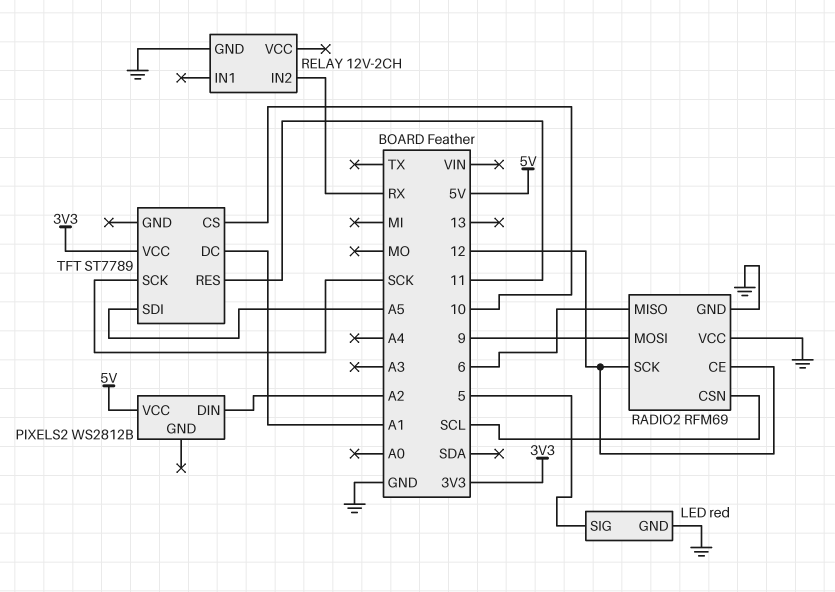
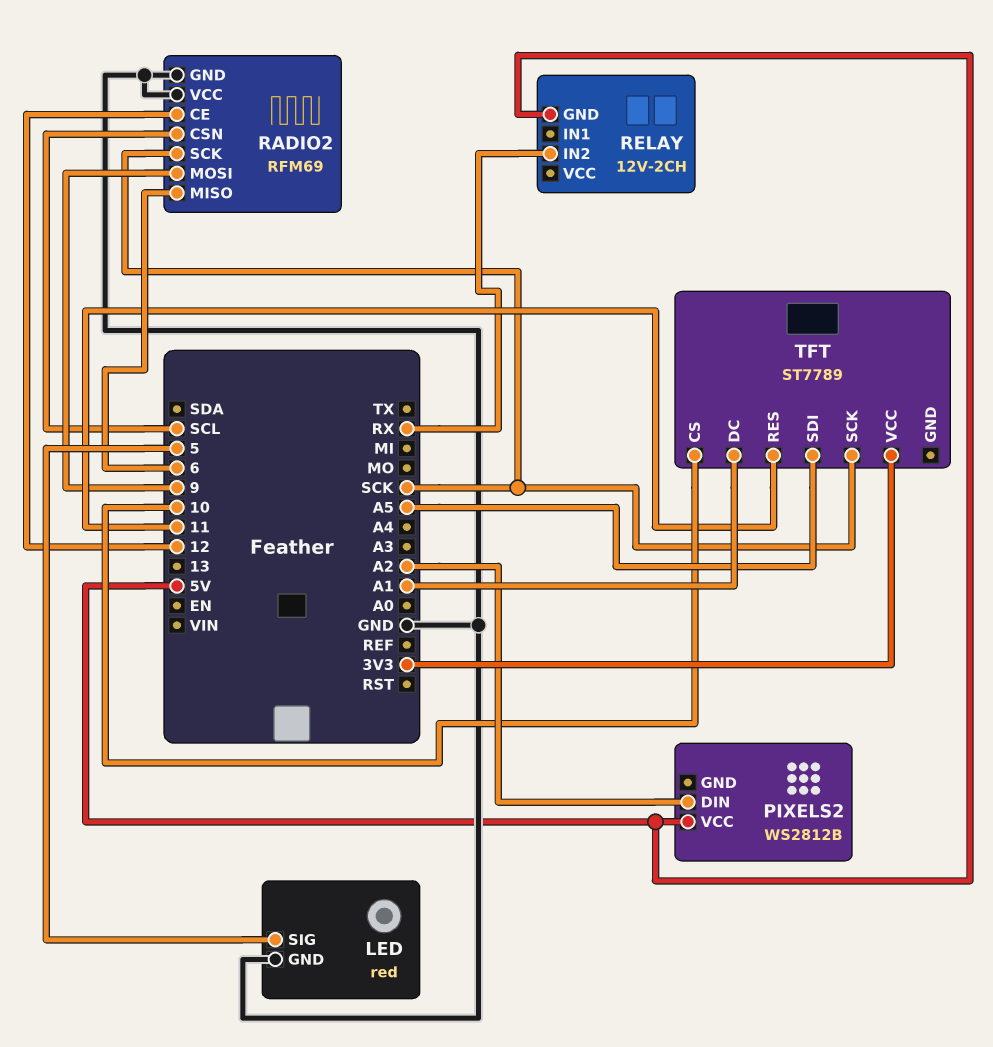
RADIO2 pin SCK: 12 -> SCK
RELAY pin GND: GND -> 5V

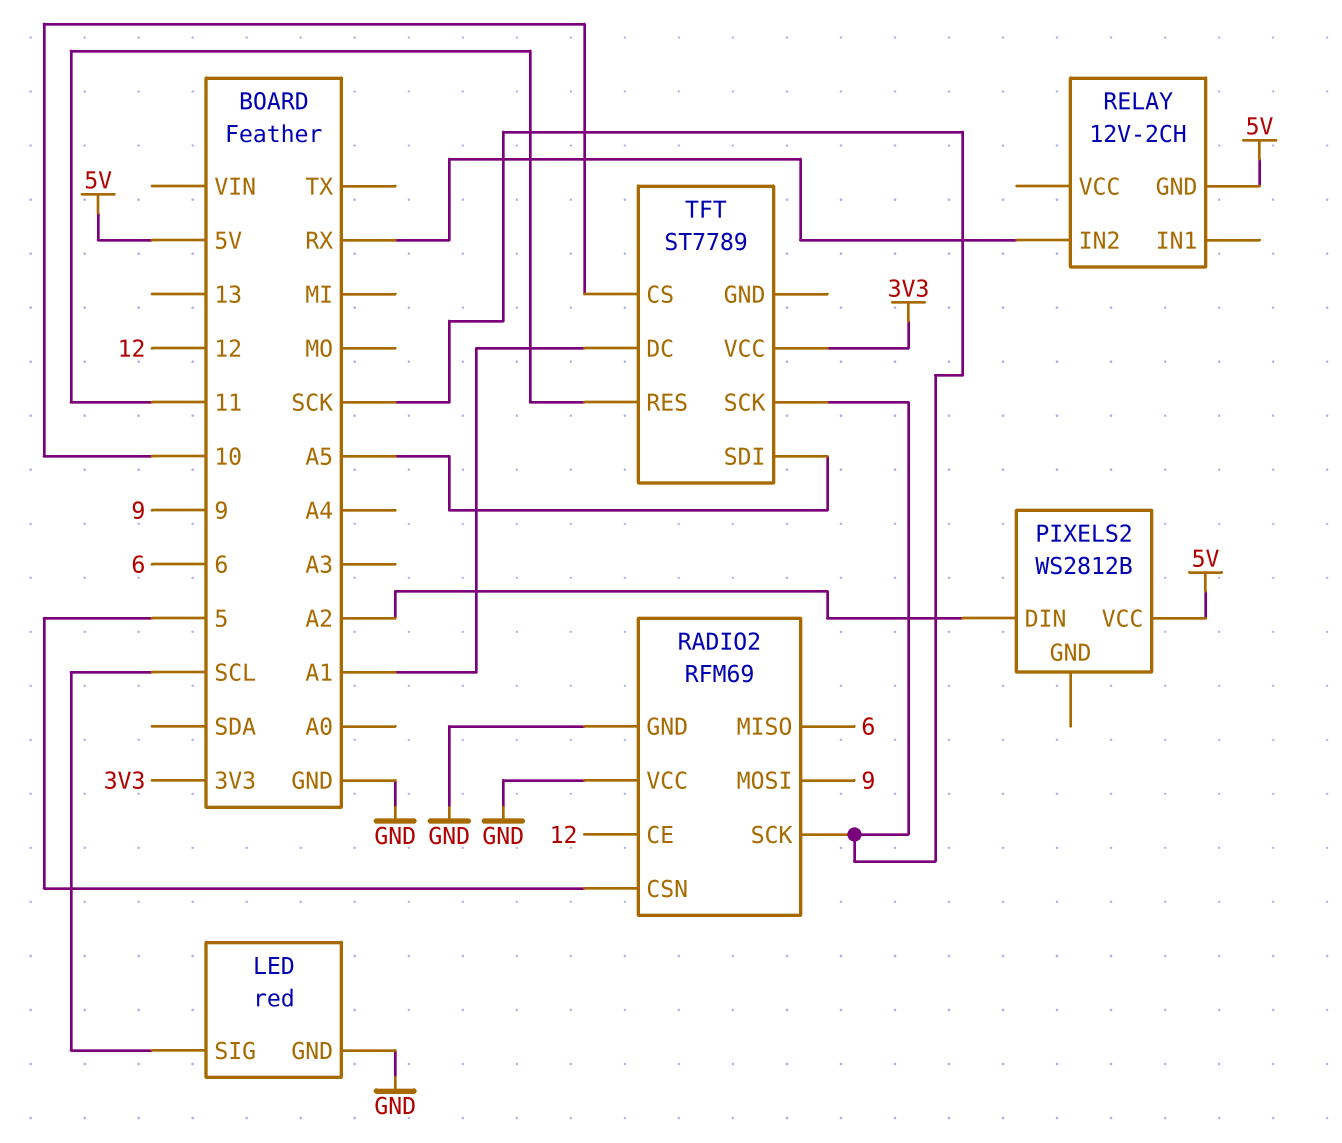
LED pin SIG: 5 -> SCL
RADIO2 pin CSN: SCL -> 5

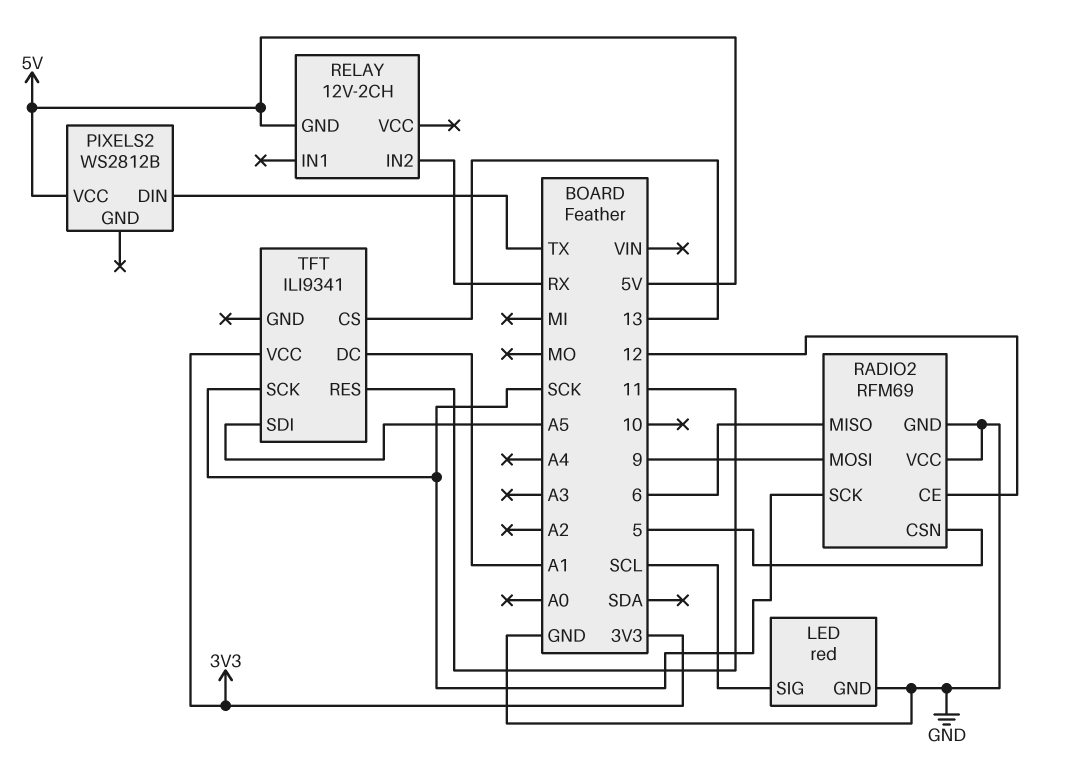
PIXELS2 pin DIN: A2 -> TX
TFT: ST7789 -> ILI9341
TFT pin CS: 10 -> 13

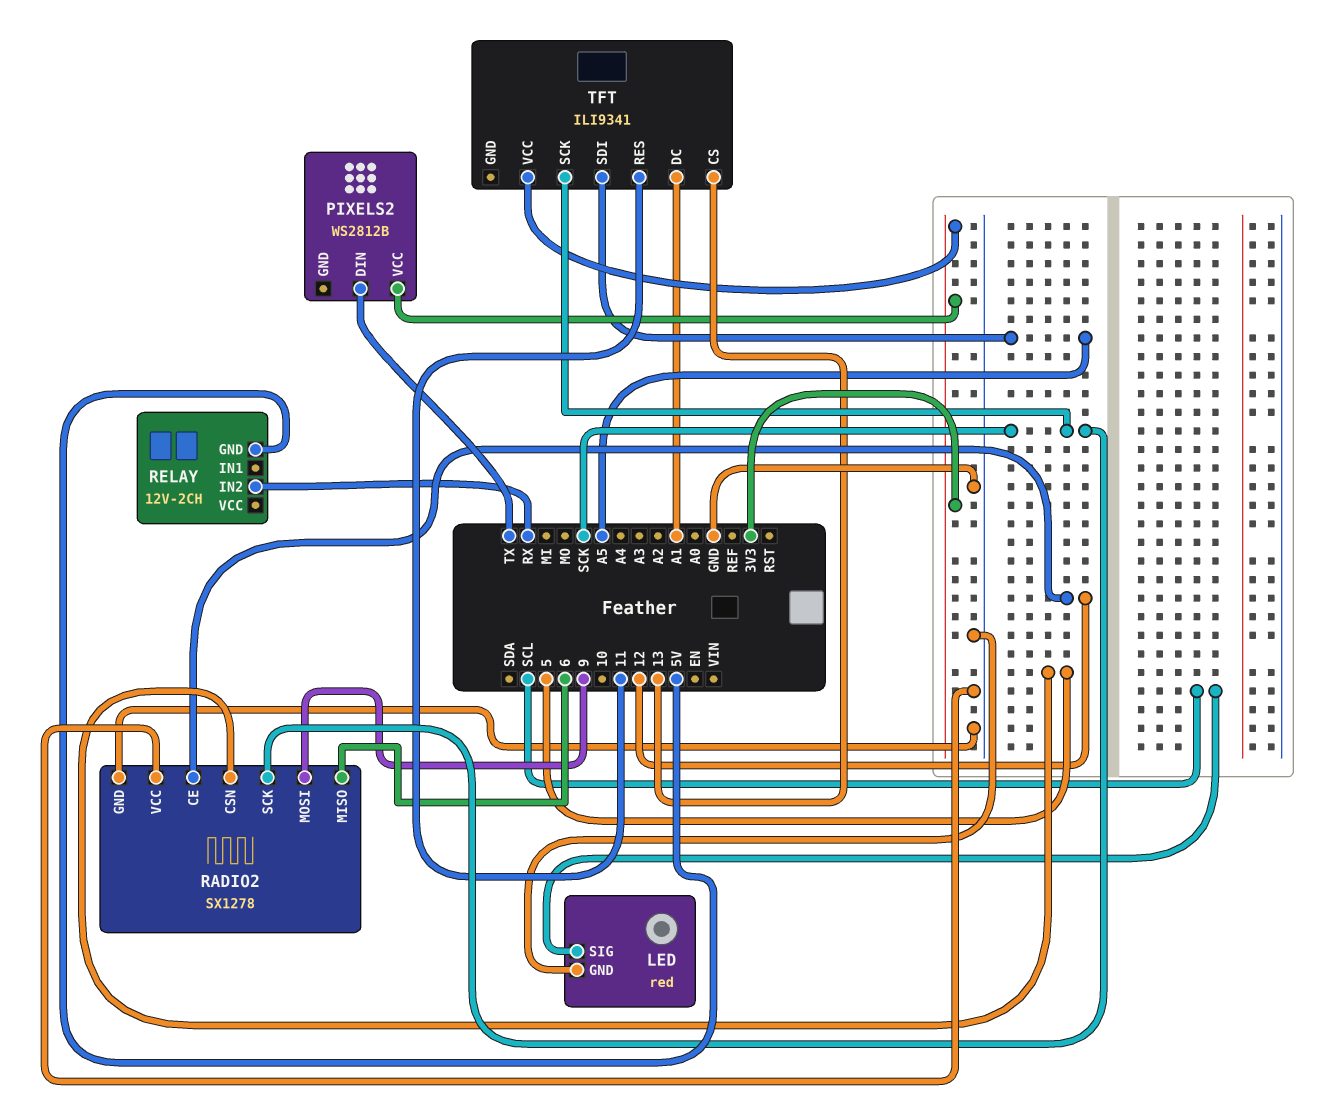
PIXELS2 pin VCC: 5V -> 3V3
RADIO2: RFM69 -> SX1278

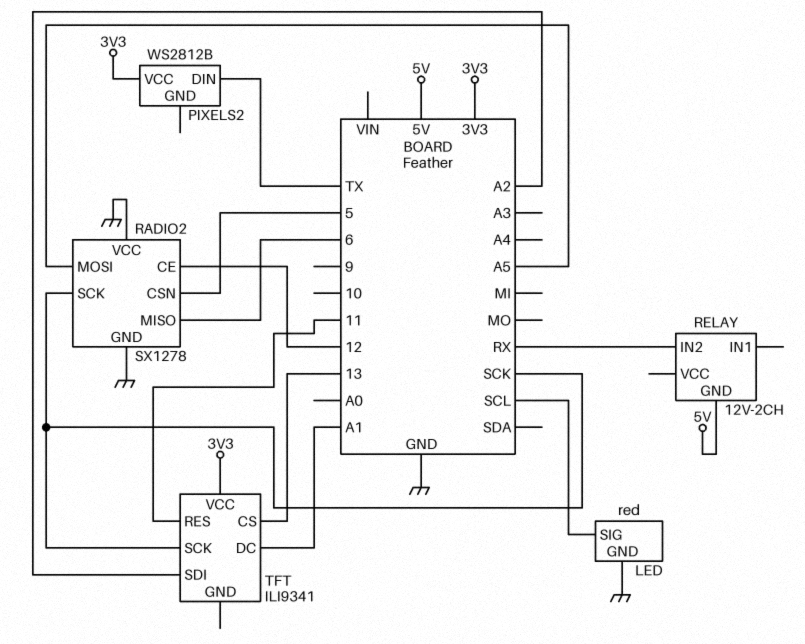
RADIO2 pin MOSI: 9 -> A5
TFT pin SDI: A5 -> A2

